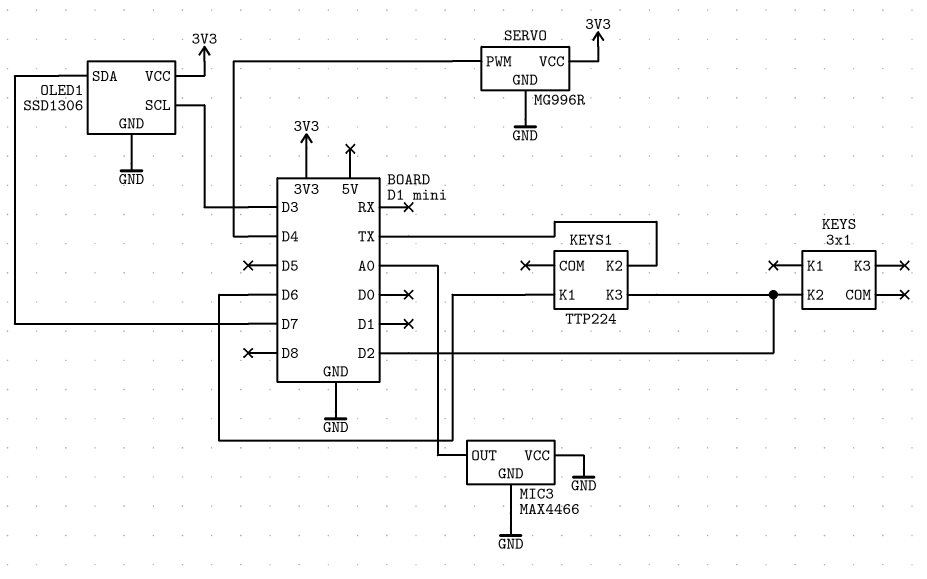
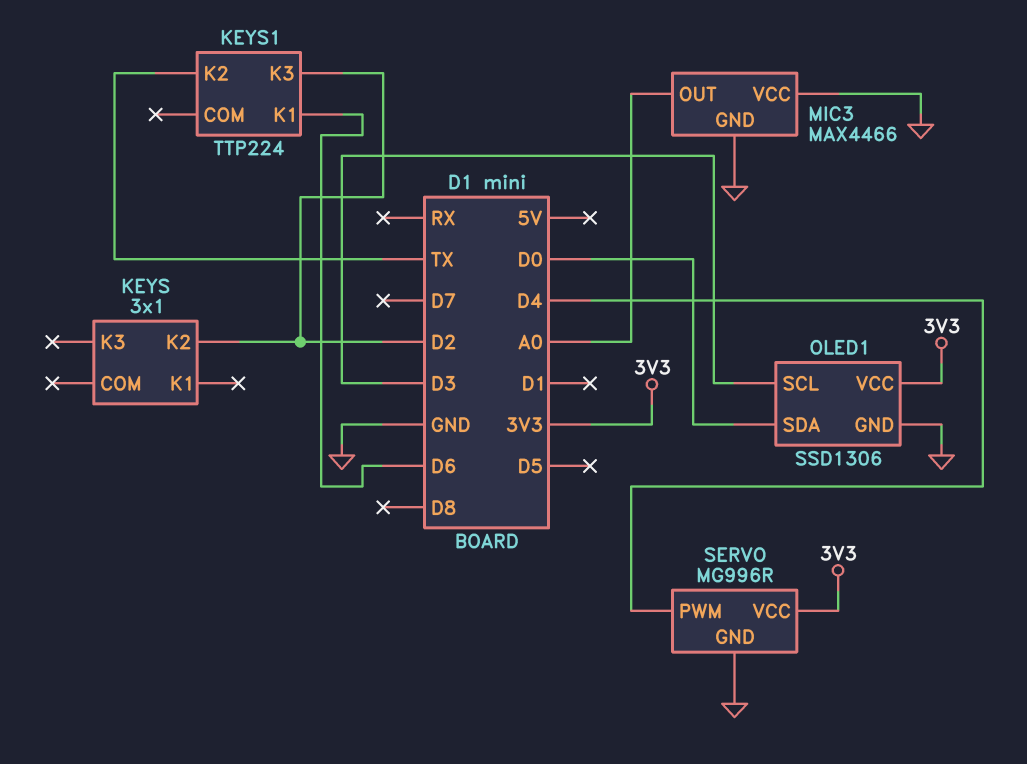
OLED1 pin SDA: D7 -> D0

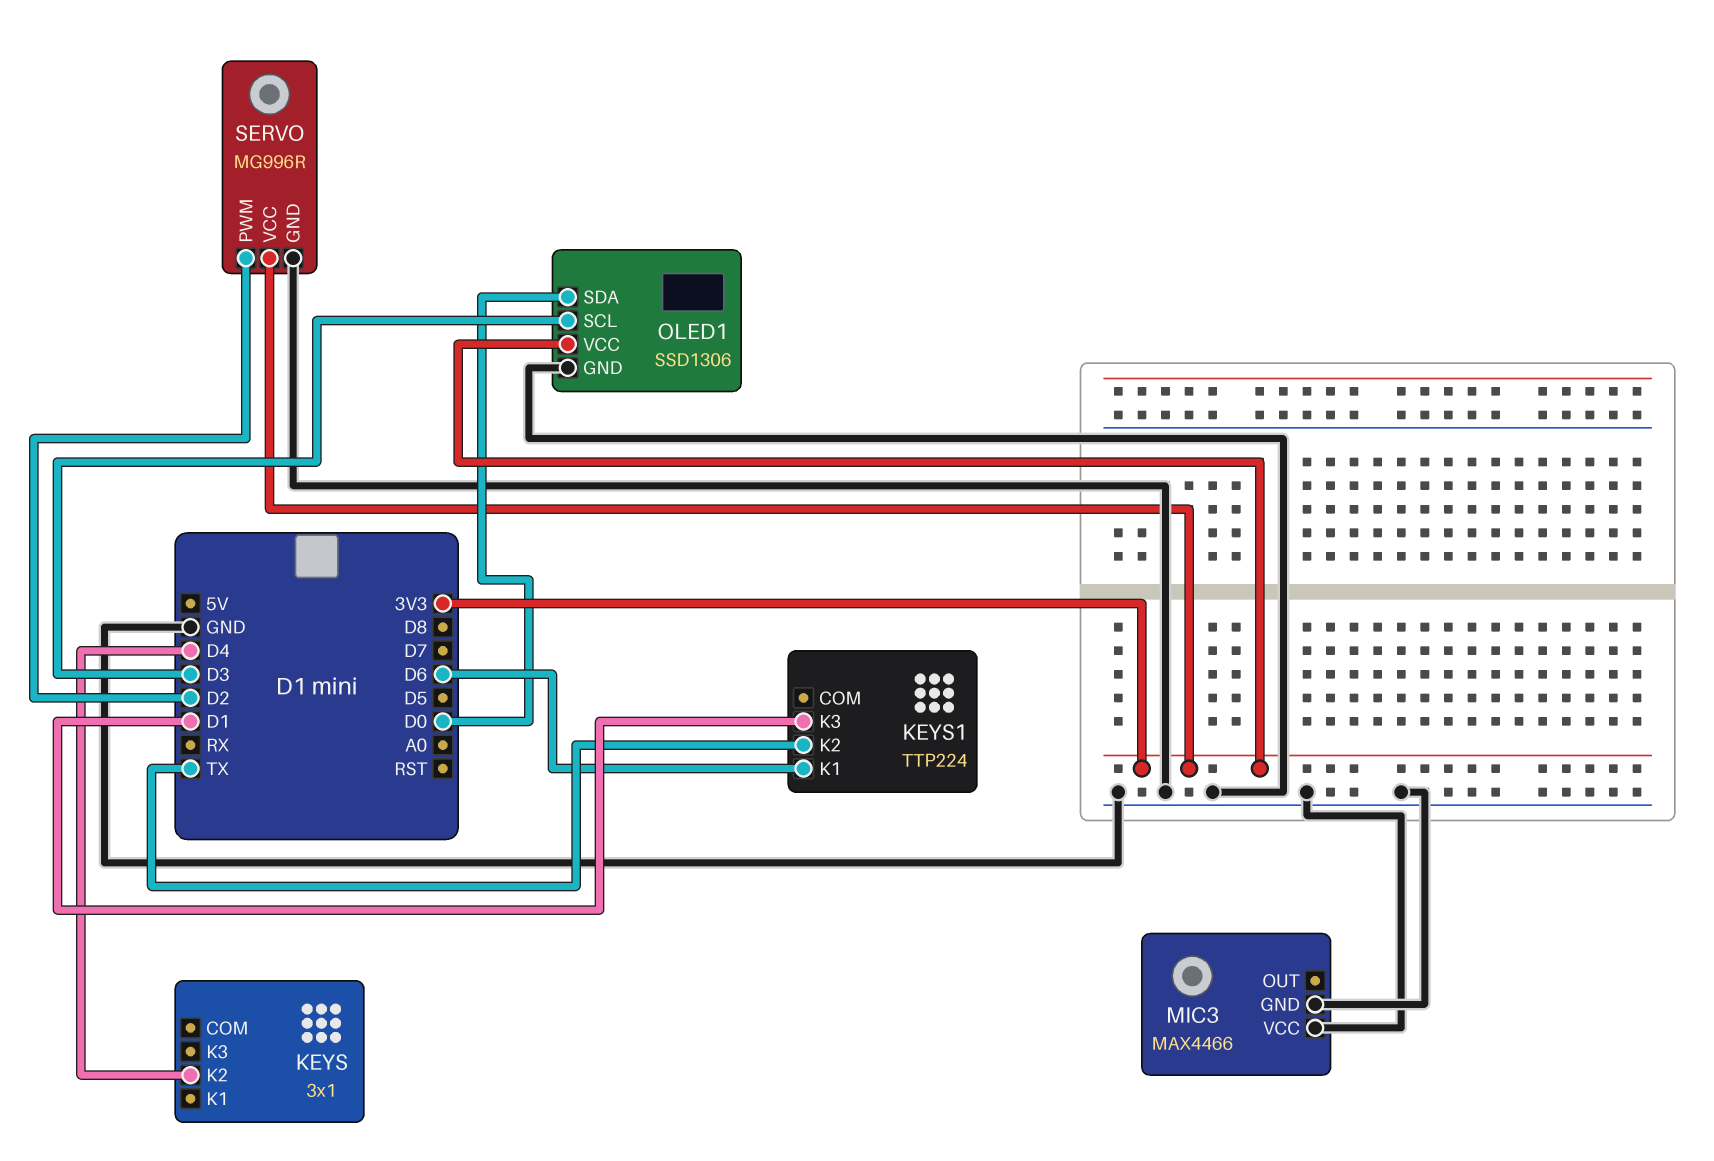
KEYS pin K2: D2 -> D4
KEYS1 pin K3: D2 -> D1
MIC3 pin OUT: A0 -> none
SERVO pin PWM: D4 -> D2

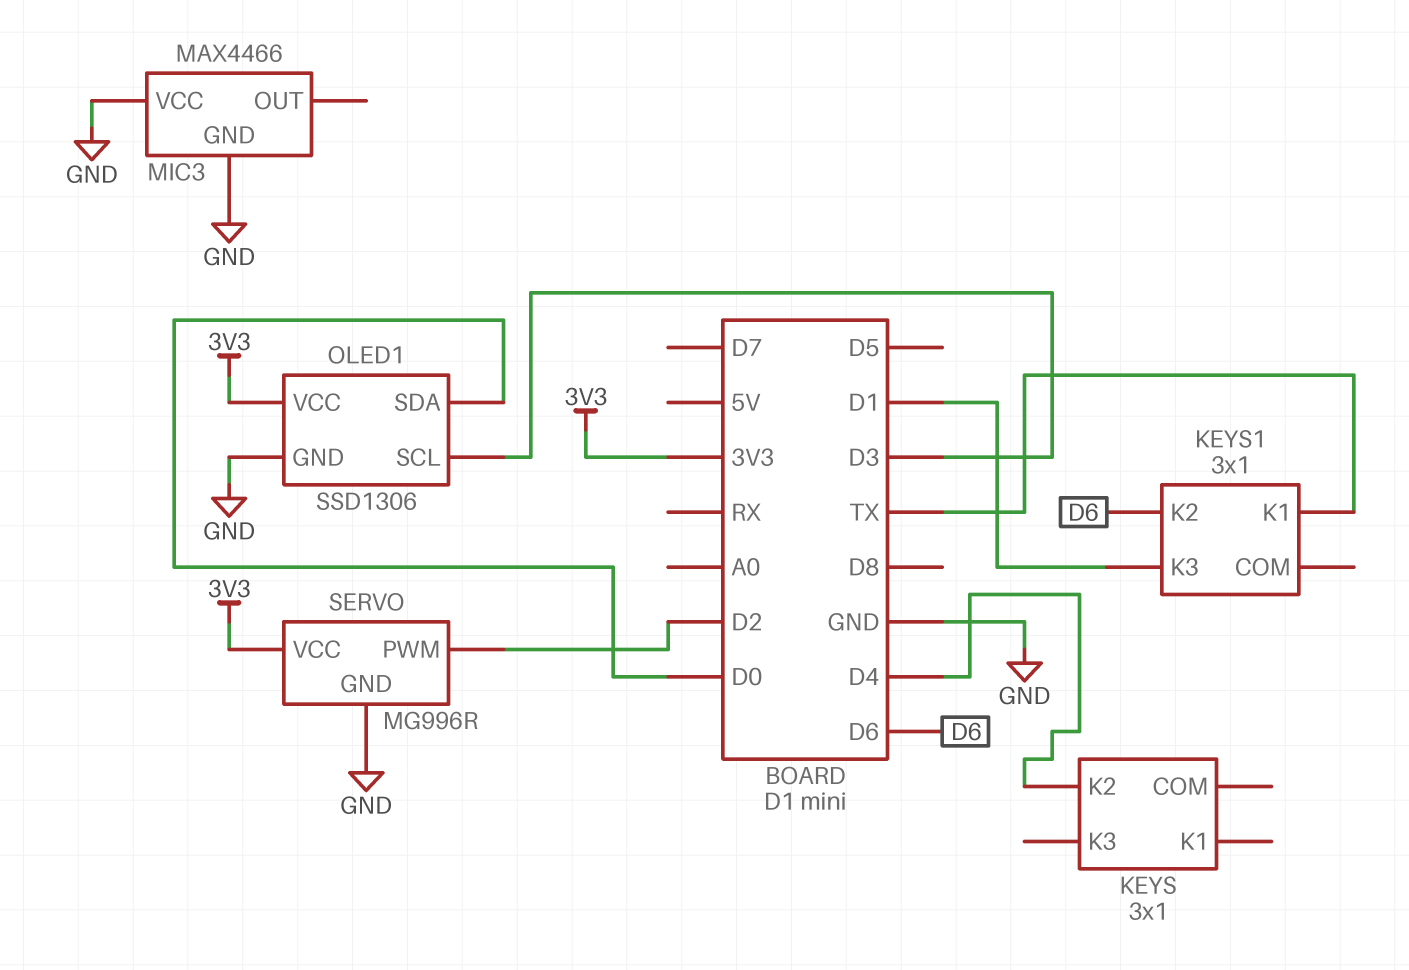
KEYS1: TTP224 -> 3x1
KEYS1 pin K1: D6 -> TX
KEYS1 pin K2: TX -> D6

